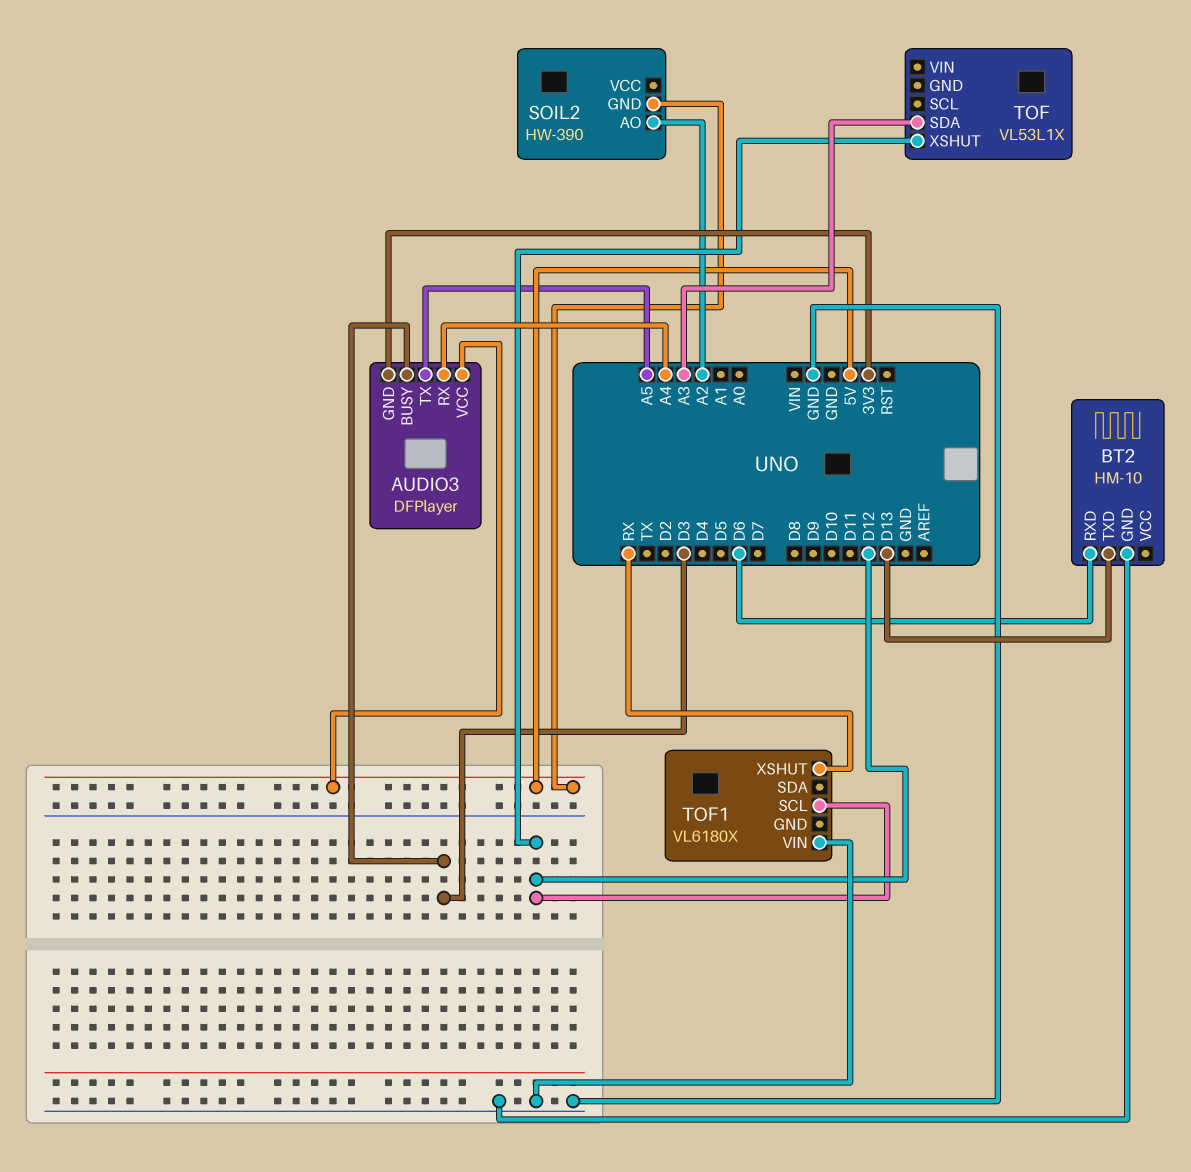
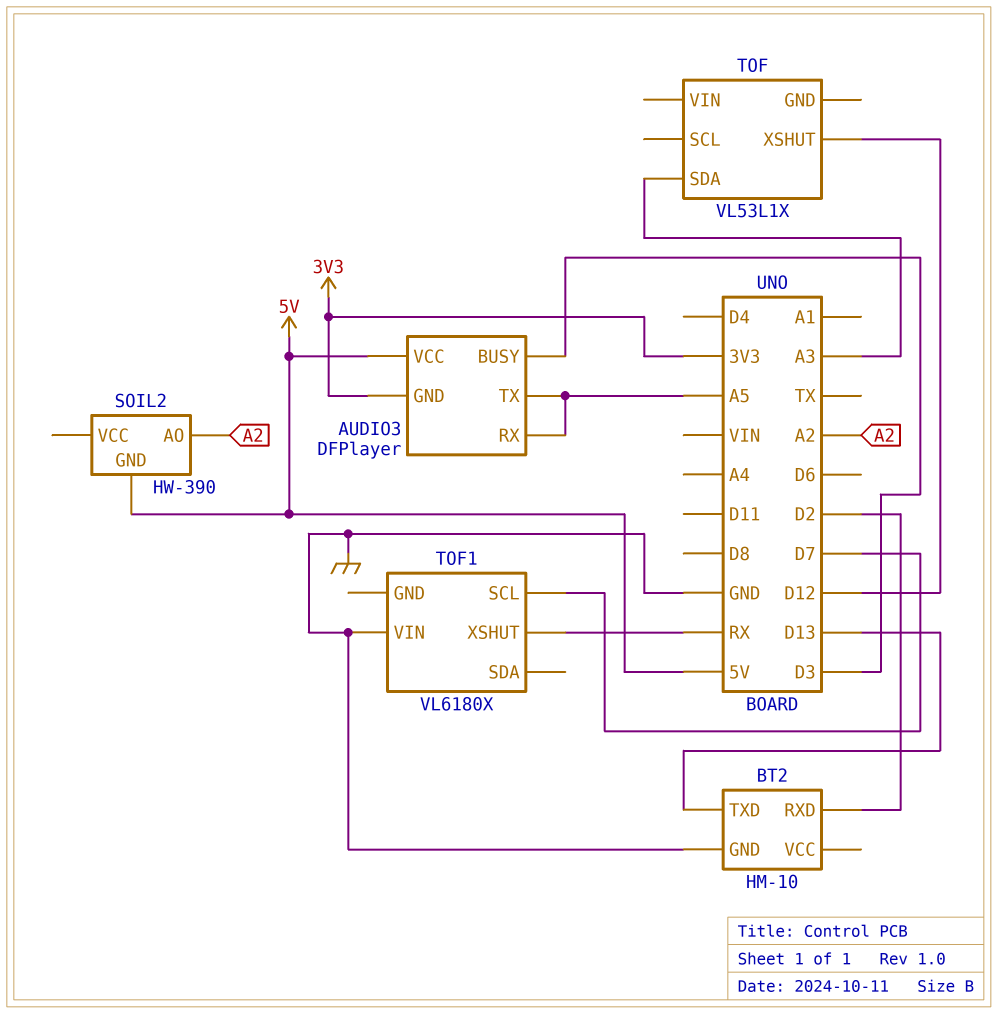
AUDIO3 pin RX: A4 -> A5
BT2 pin RXD: D6 -> D2
TOF1 pin SCL: D12 -> D7

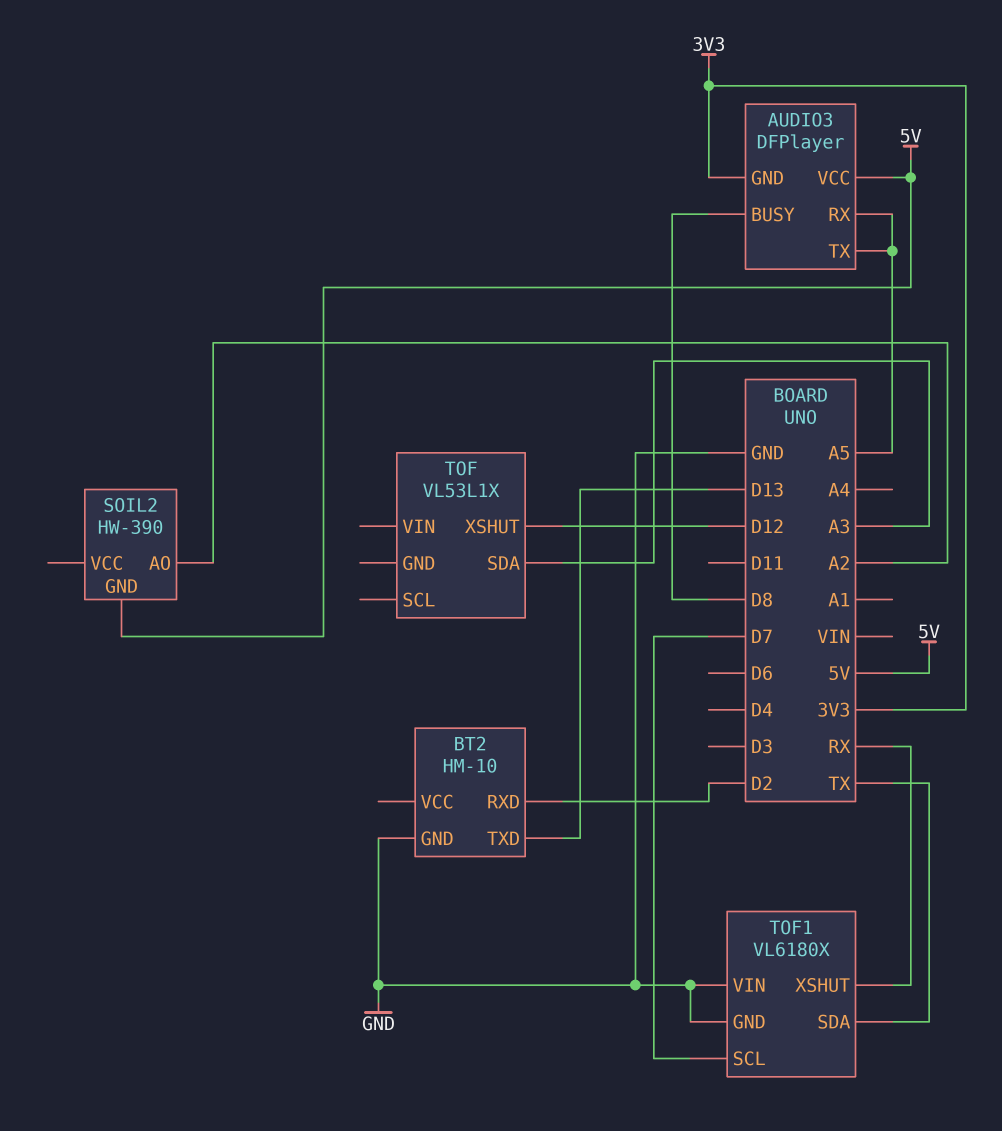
AUDIO3 pin BUSY: D3 -> D8
TOF1 pin GND: none -> GND
TOF1 pin SDA: none -> TX

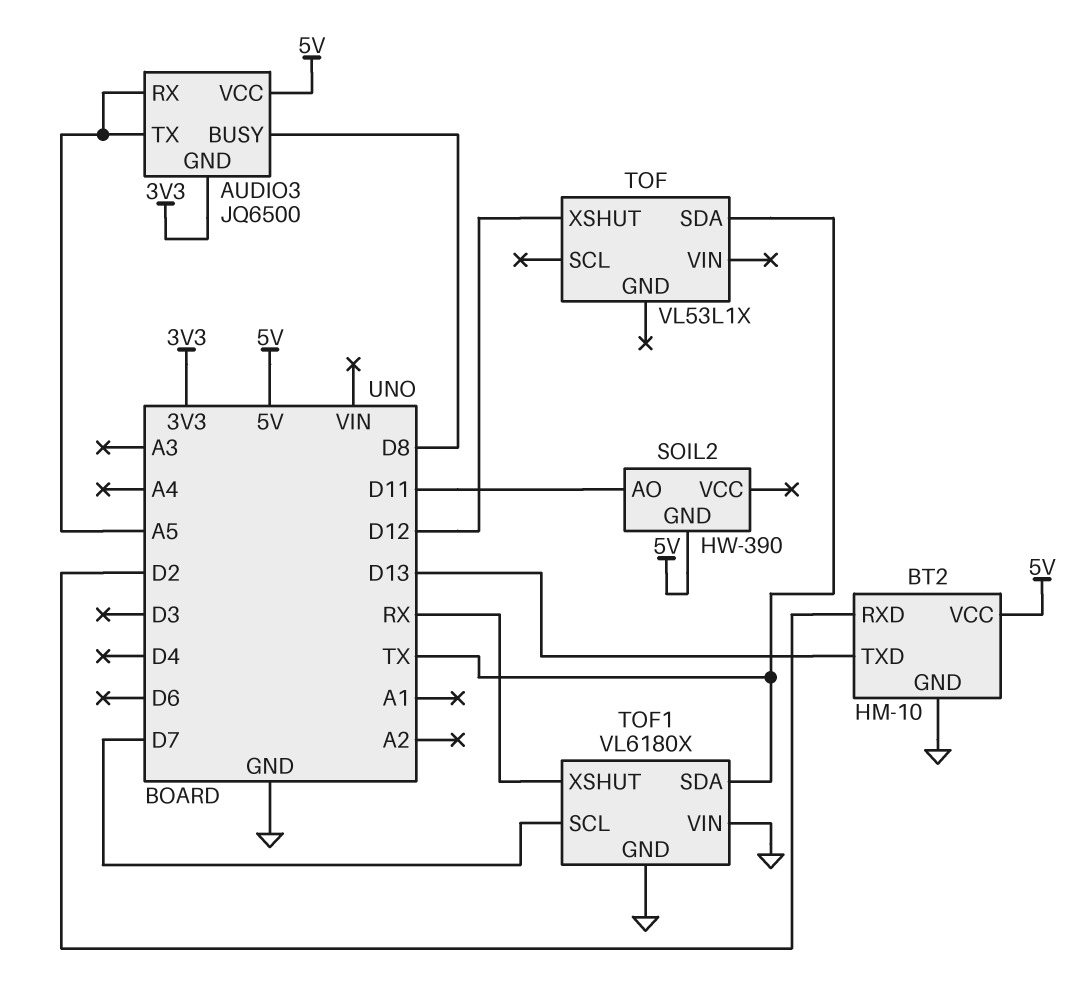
AUDIO3: DFPlayer -> JQ6500
BT2 pin VCC: none -> 5V
SOIL2 pin AO: A2 -> D11
TOF pin SDA: A3 -> TX

